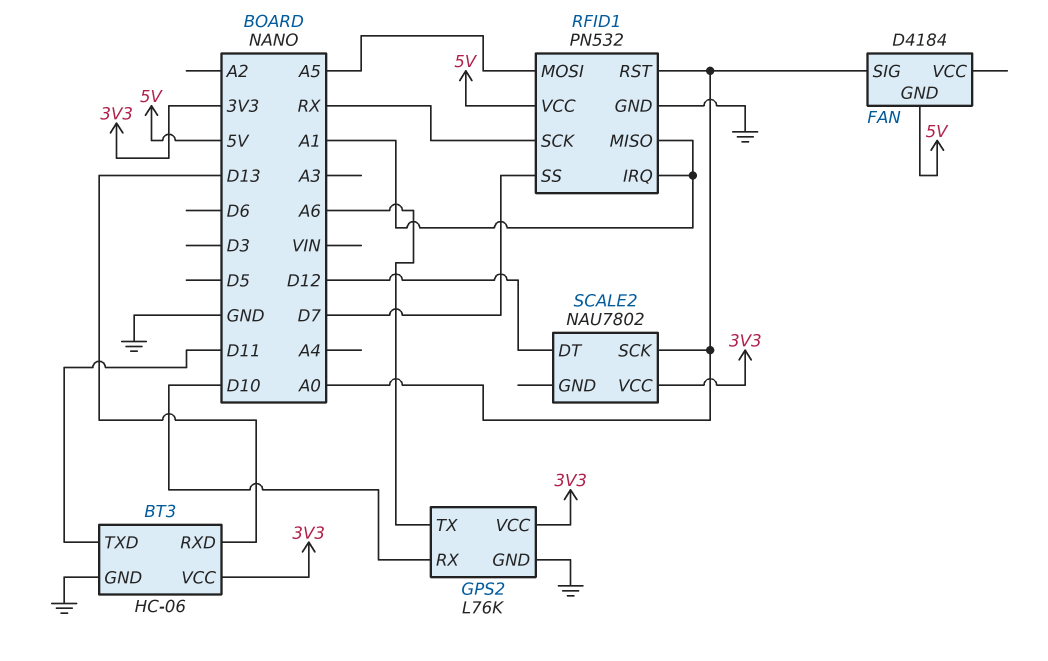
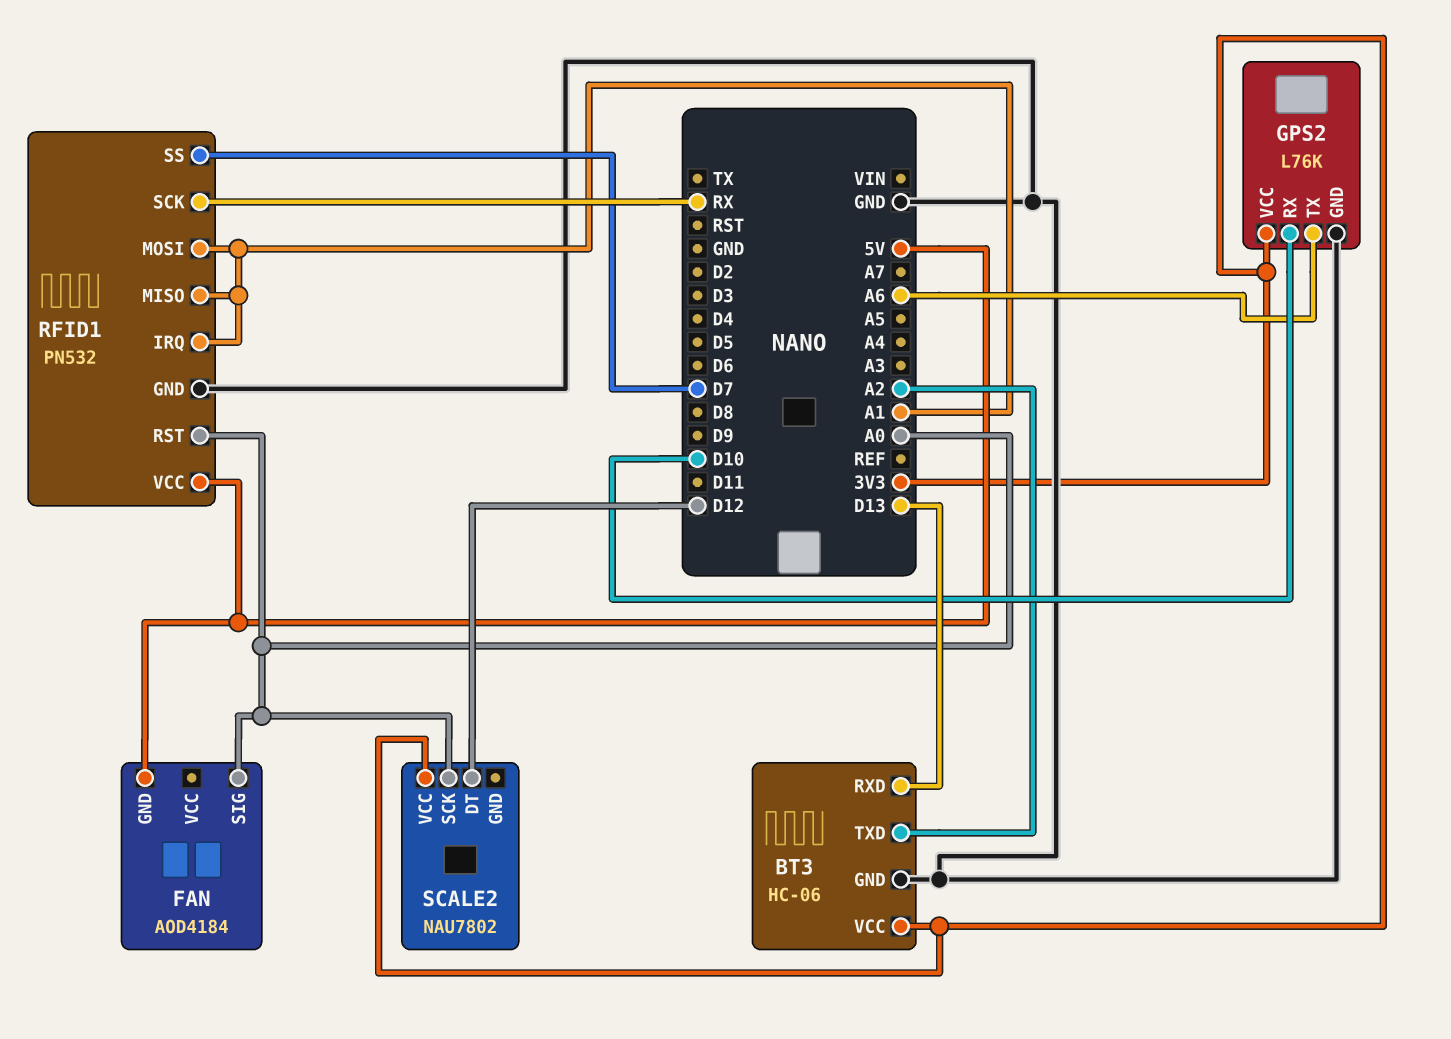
BT3 pin TXD: D11 -> A2
FAN: D4184 -> AOD4184
RFID1 pin MOSI: A5 -> A1

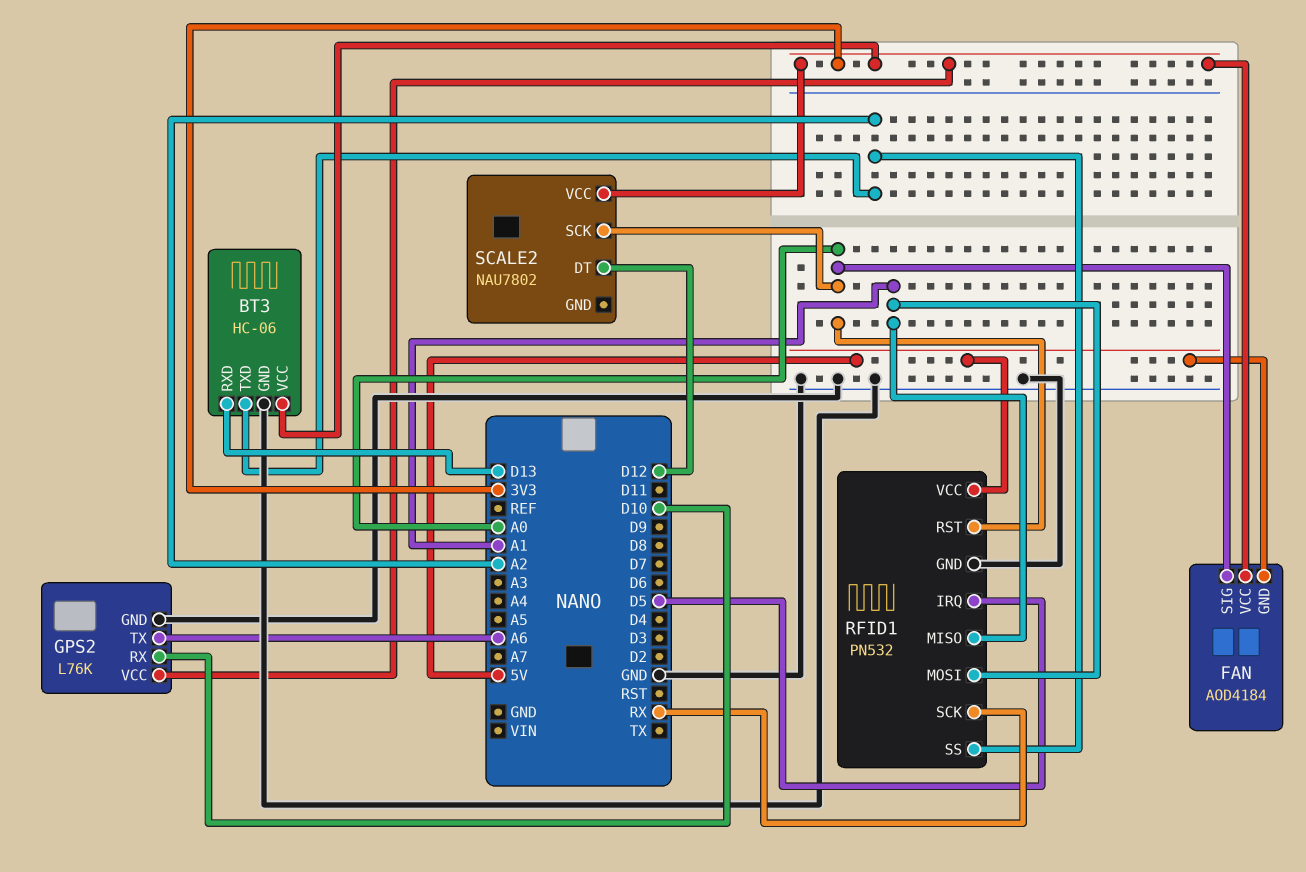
FAN pin VCC: none -> 3V3
RFID1 pin IRQ: A1 -> D5
RFID1 pin SS: D7 -> A2

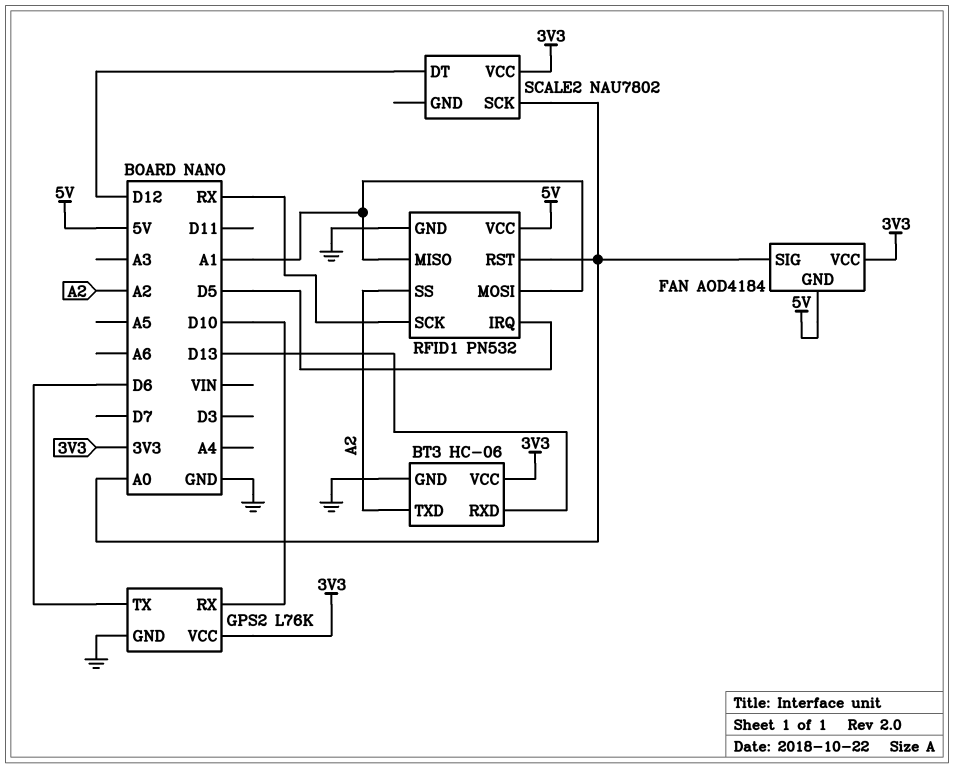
GPS2 pin TX: A6 -> D6

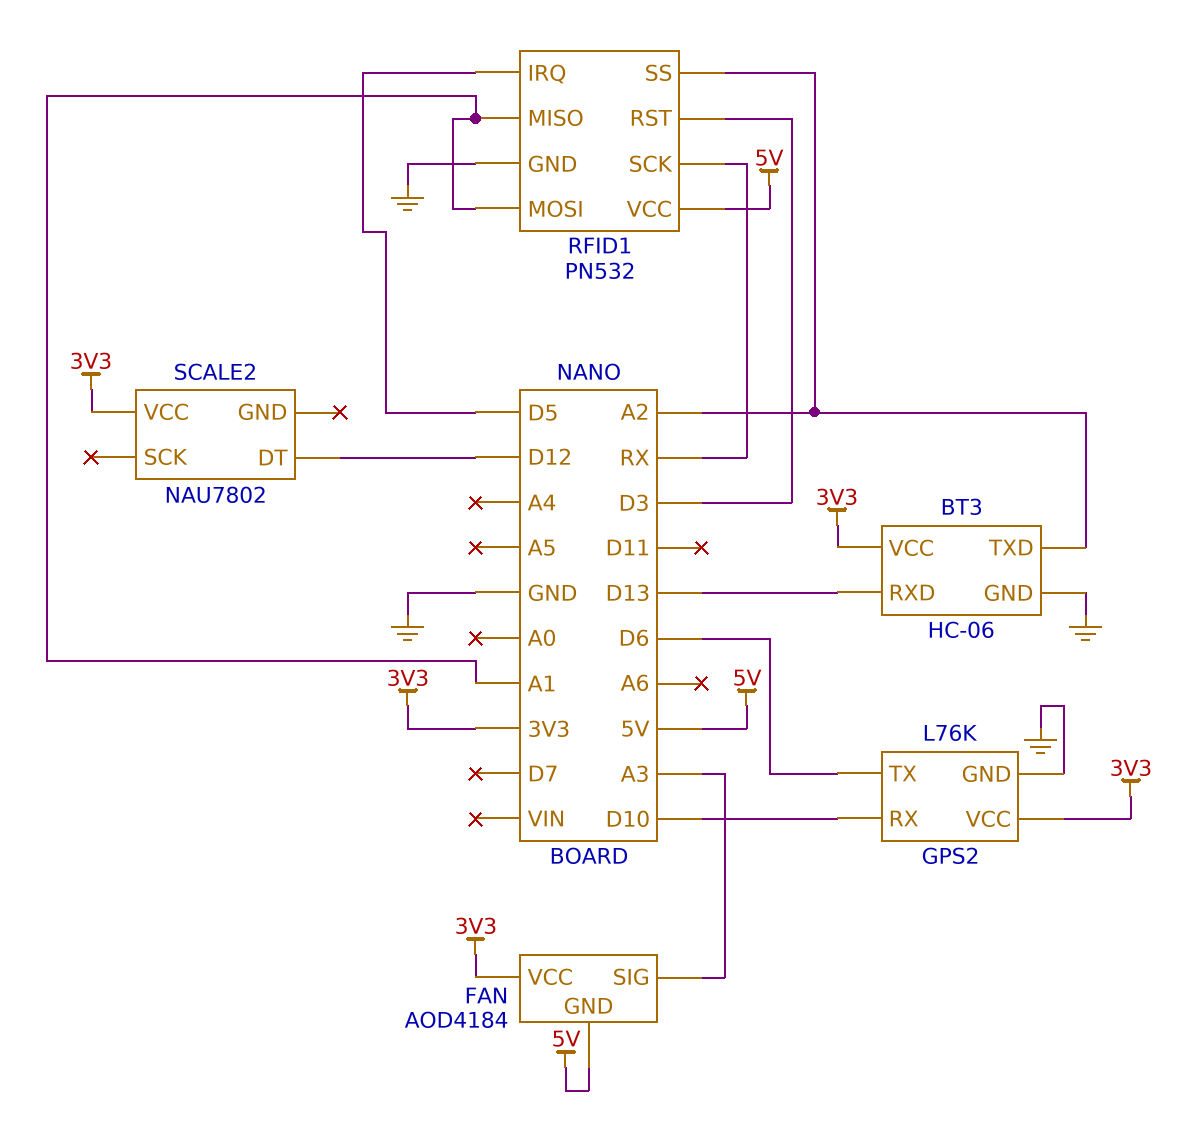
FAN pin SIG: A0 -> A3
RFID1 pin RST: A0 -> D3
SCALE2 pin SCK: A0 -> none

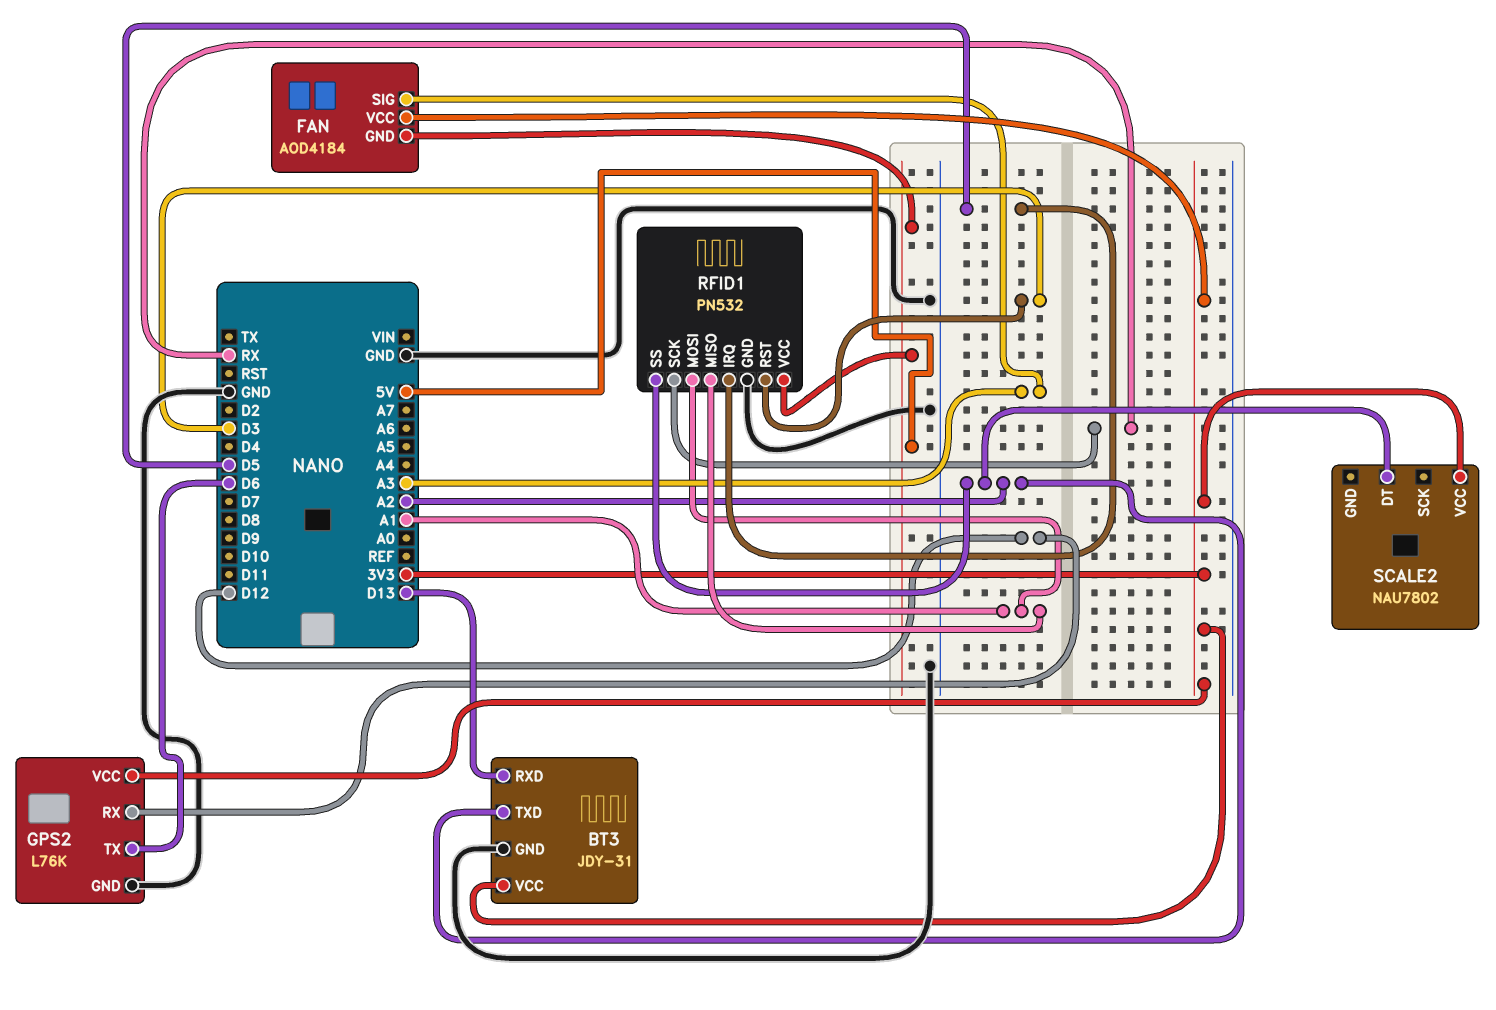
BT3: HC-06 -> JDY-31
GPS2 pin RX: D10 -> D12
SCALE2 pin DT: D12 -> A2

